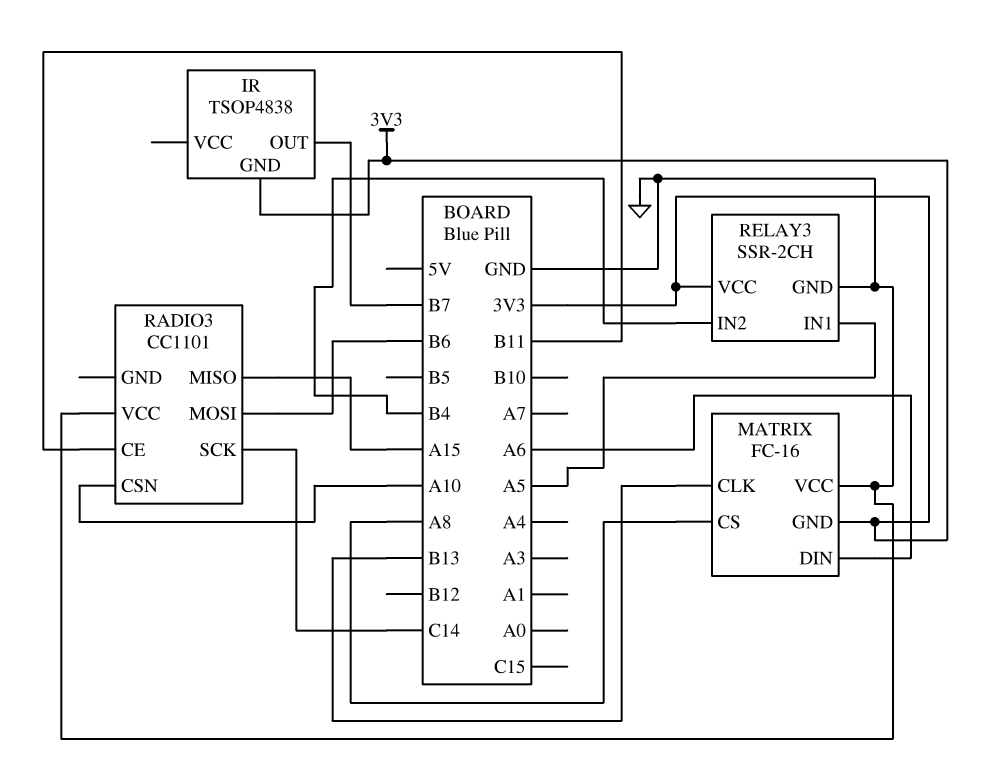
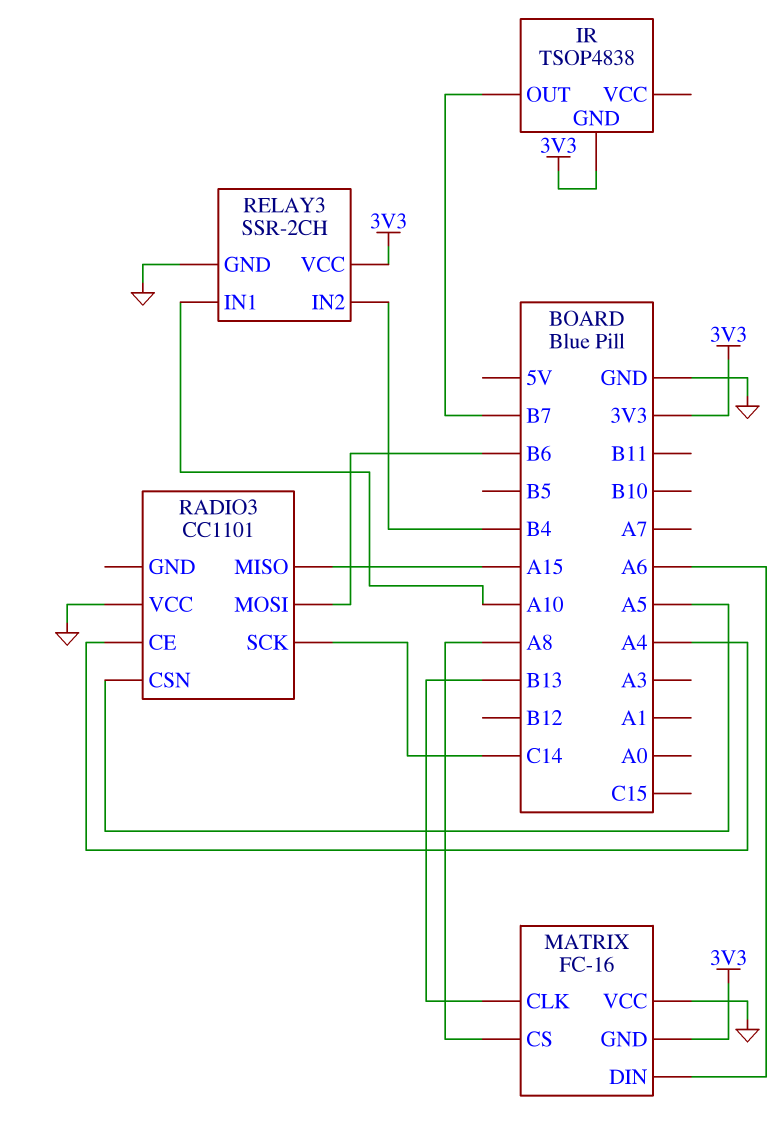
RADIO3 pin CE: B11 -> A4
RADIO3 pin CSN: A10 -> A5
RELAY3 pin IN1: A5 -> A10

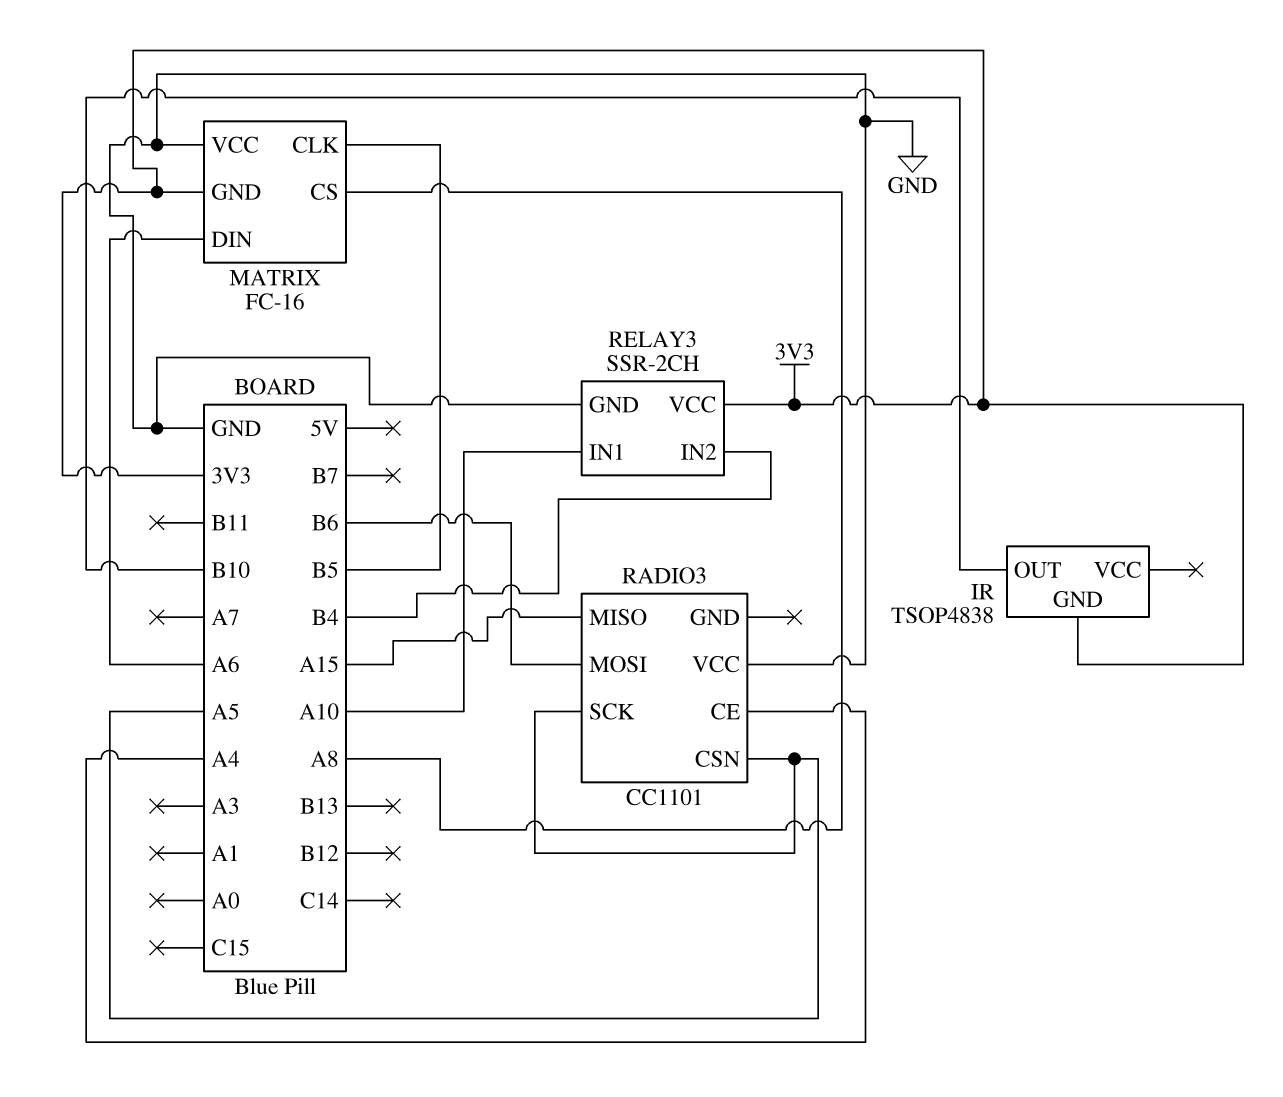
IR pin OUT: B7 -> B10
MATRIX pin CLK: B13 -> B5
RADIO3 pin SCK: C14 -> A5

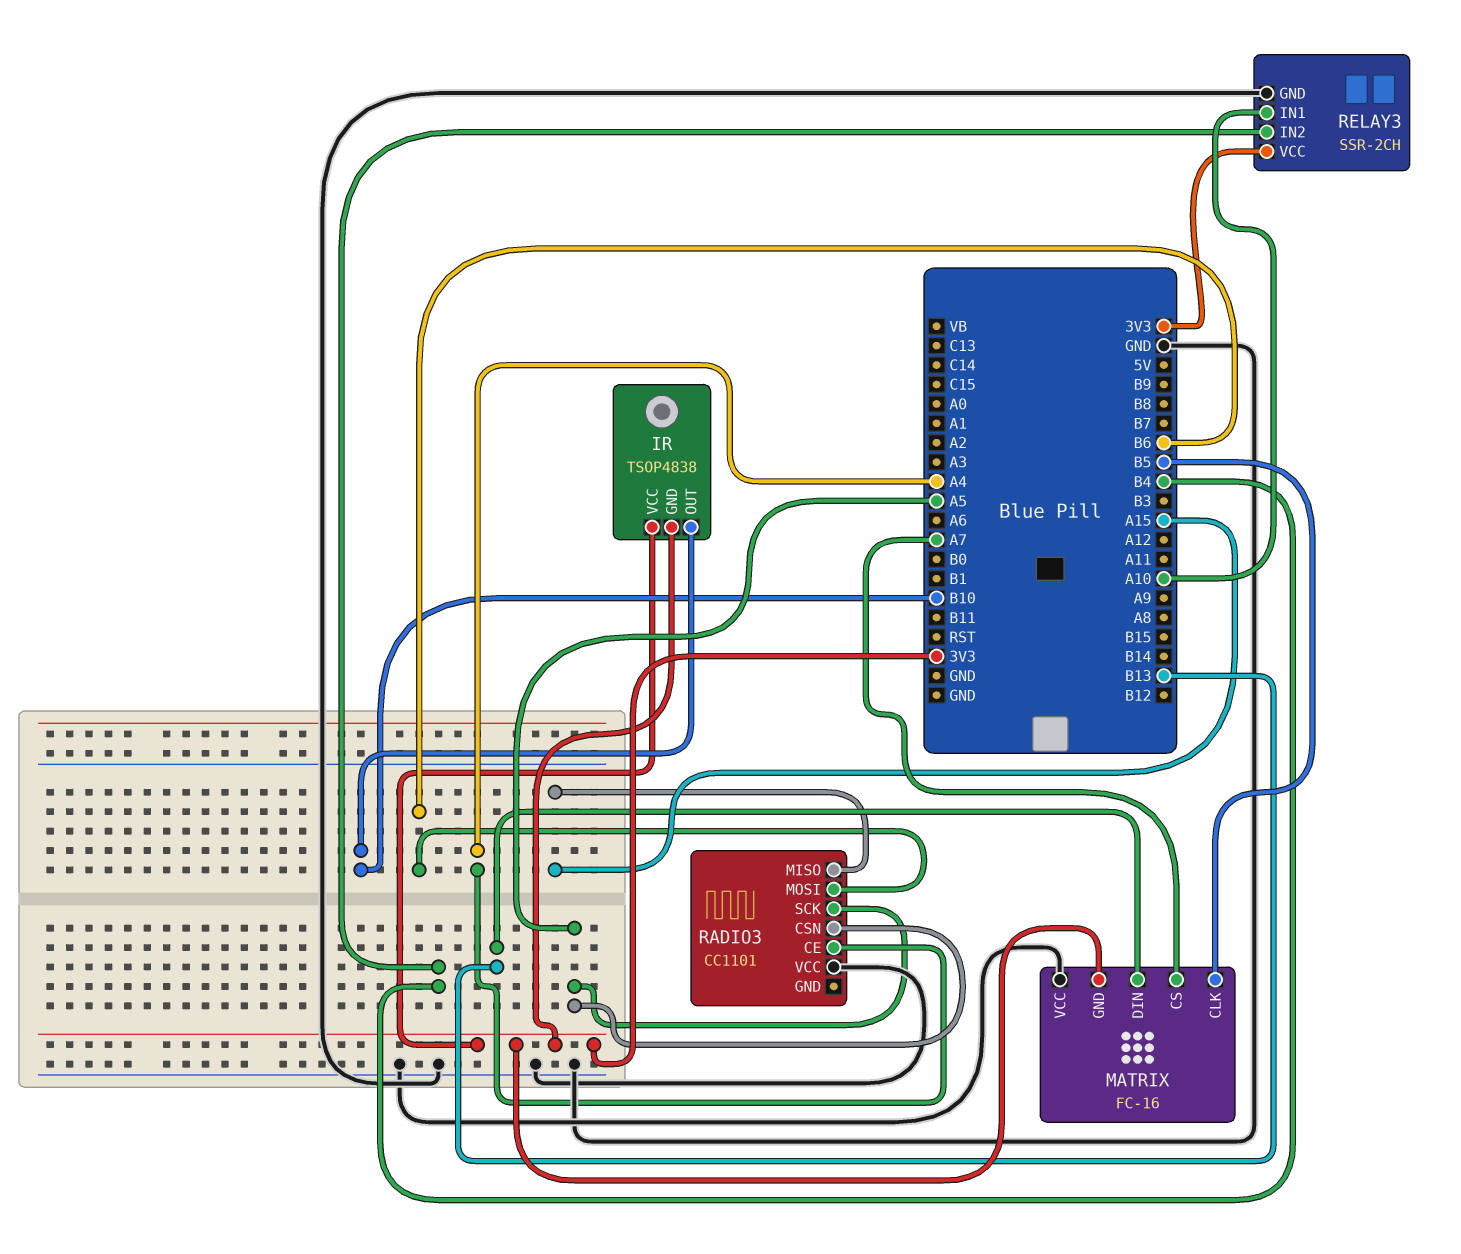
IR pin VCC: none -> 3V3
MATRIX pin CS: A8 -> A7
MATRIX pin DIN: A6 -> B13

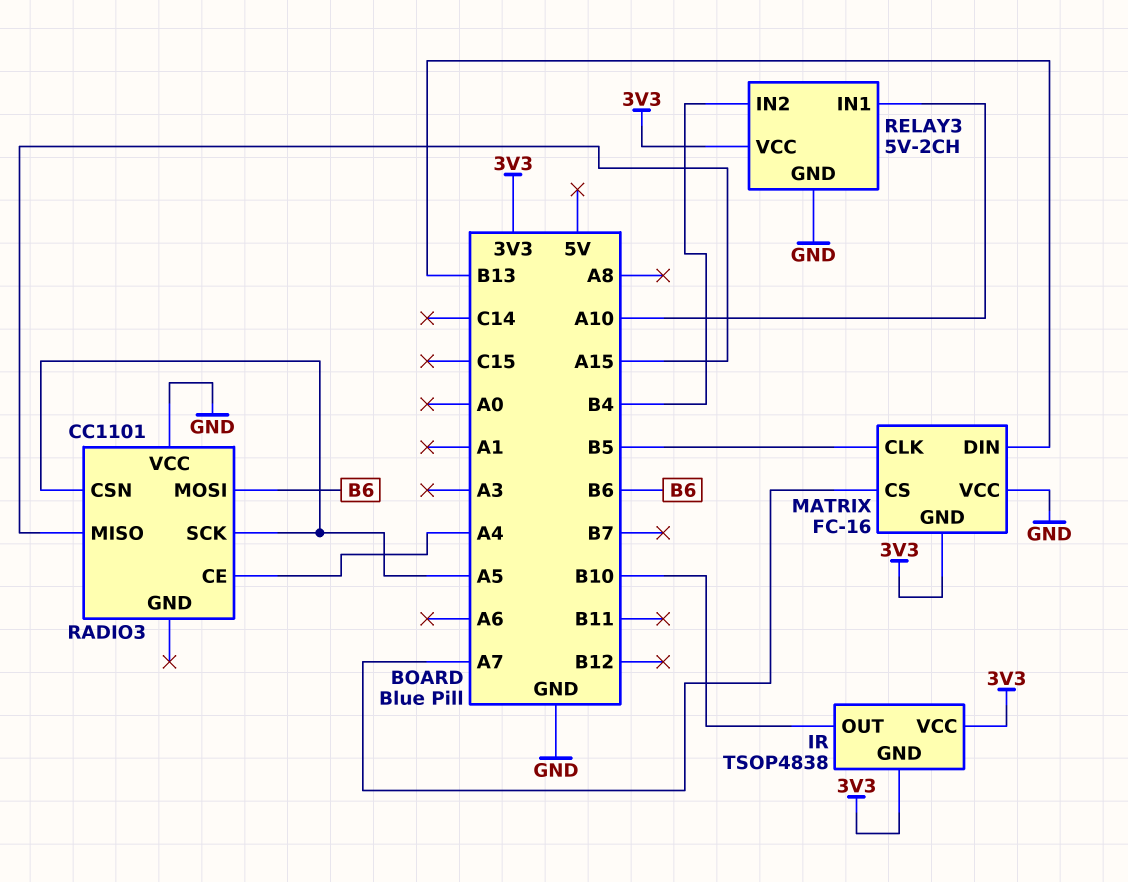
RELAY3: SSR-2CH -> 5V-2CH

